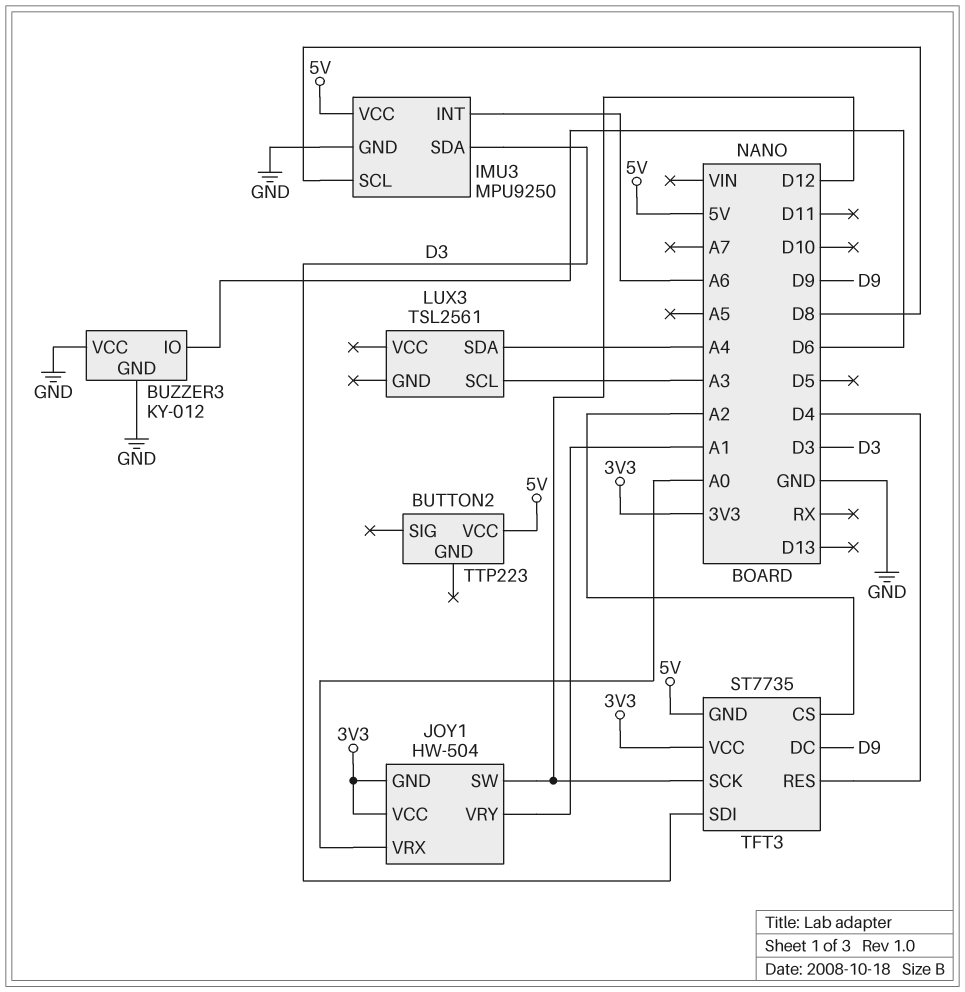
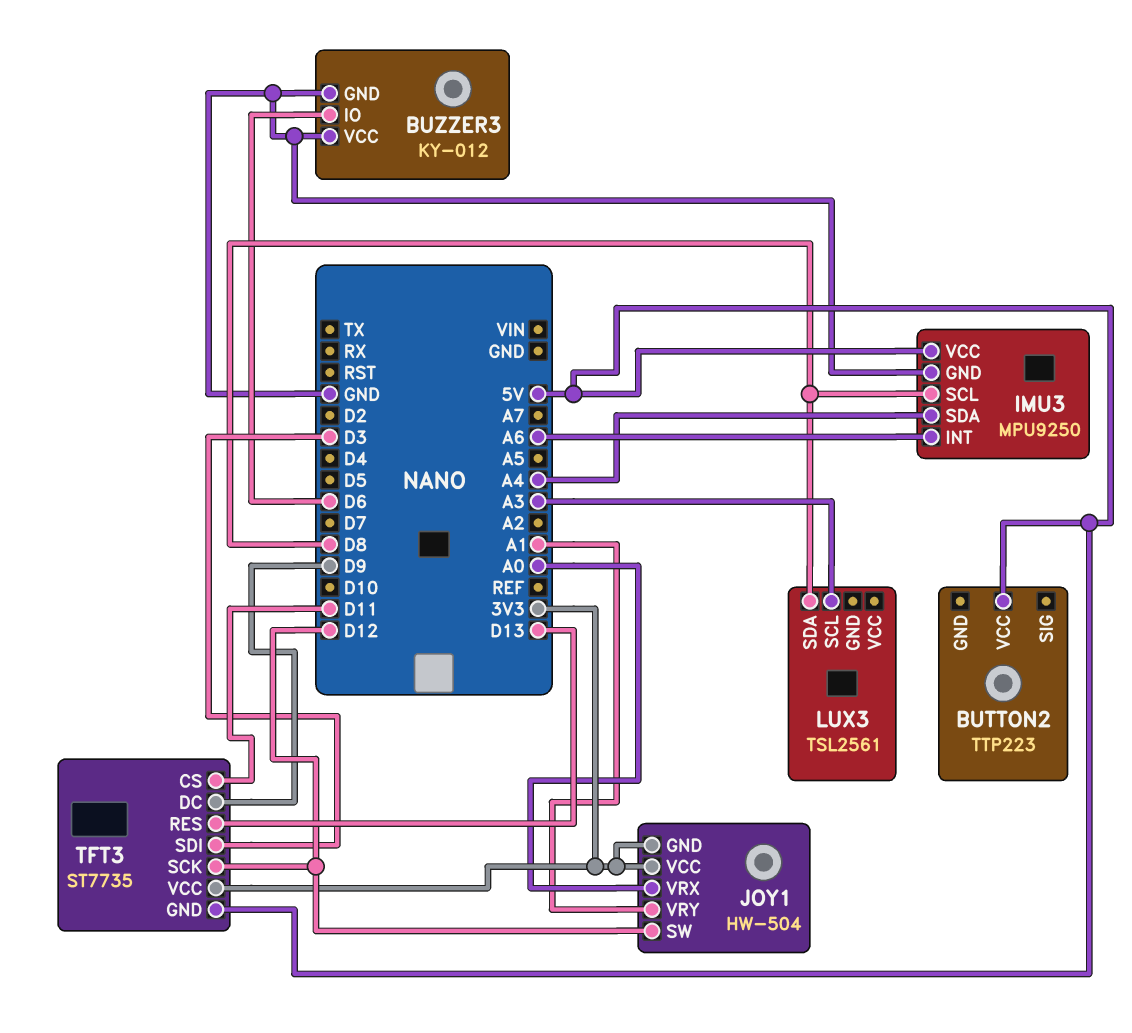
IMU3 pin SDA: D3 -> A4
LUX3 pin SDA: A4 -> D8
TFT3 pin CS: A2 -> D11
TFT3 pin RES: D4 -> D13

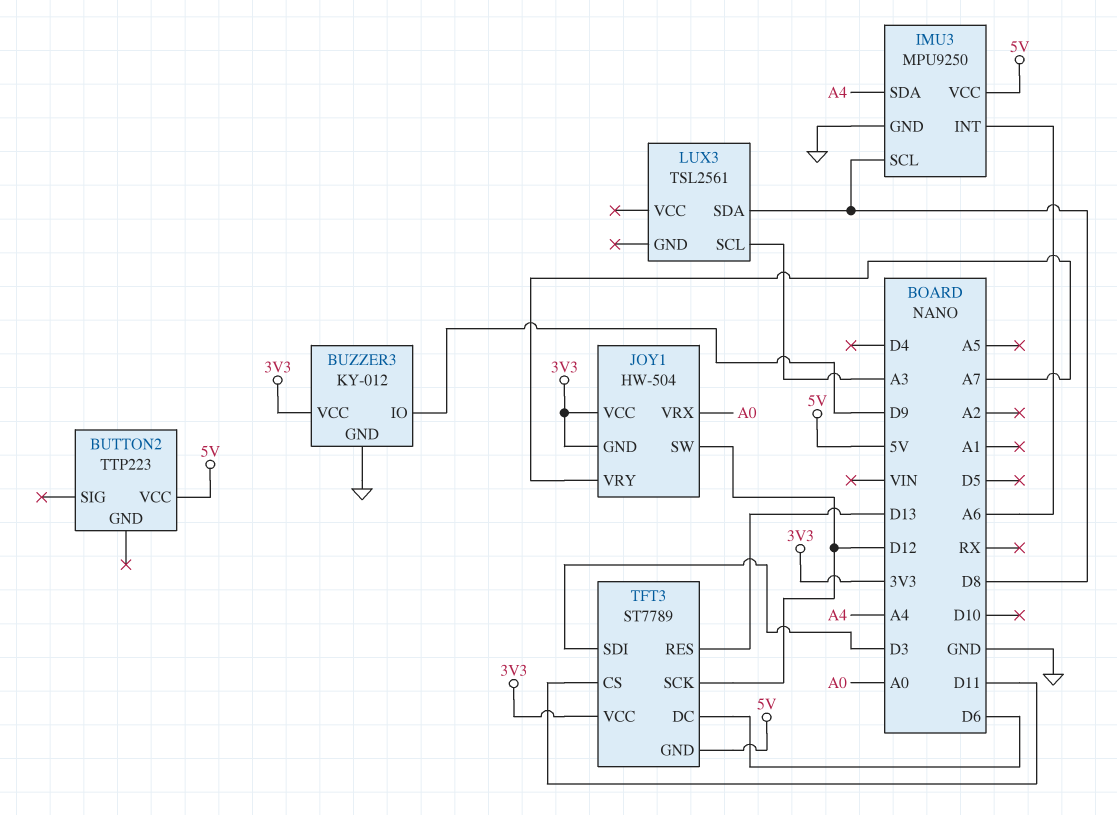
BUZZER3 pin IO: D6 -> D9
BUZZER3 pin VCC: GND -> 3V3
JOY1 pin VRY: A1 -> A7
TFT3: ST7735 -> ST7789
TFT3 pin DC: D9 -> D6

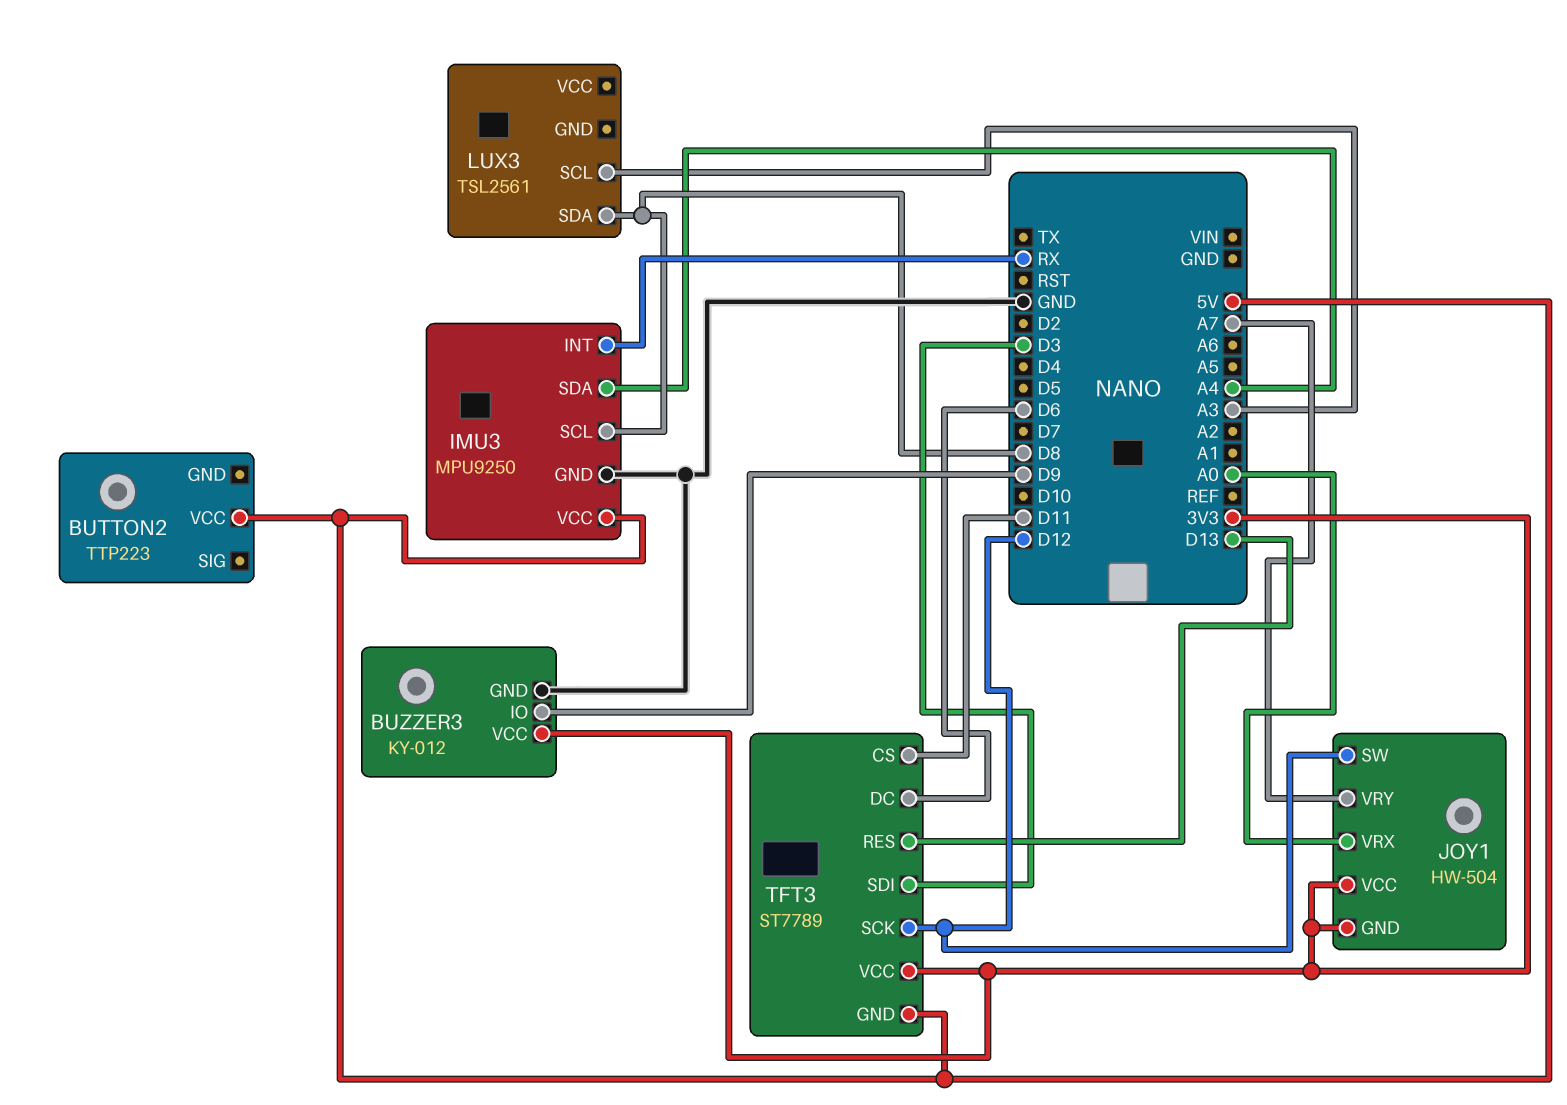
IMU3 pin INT: A6 -> RX

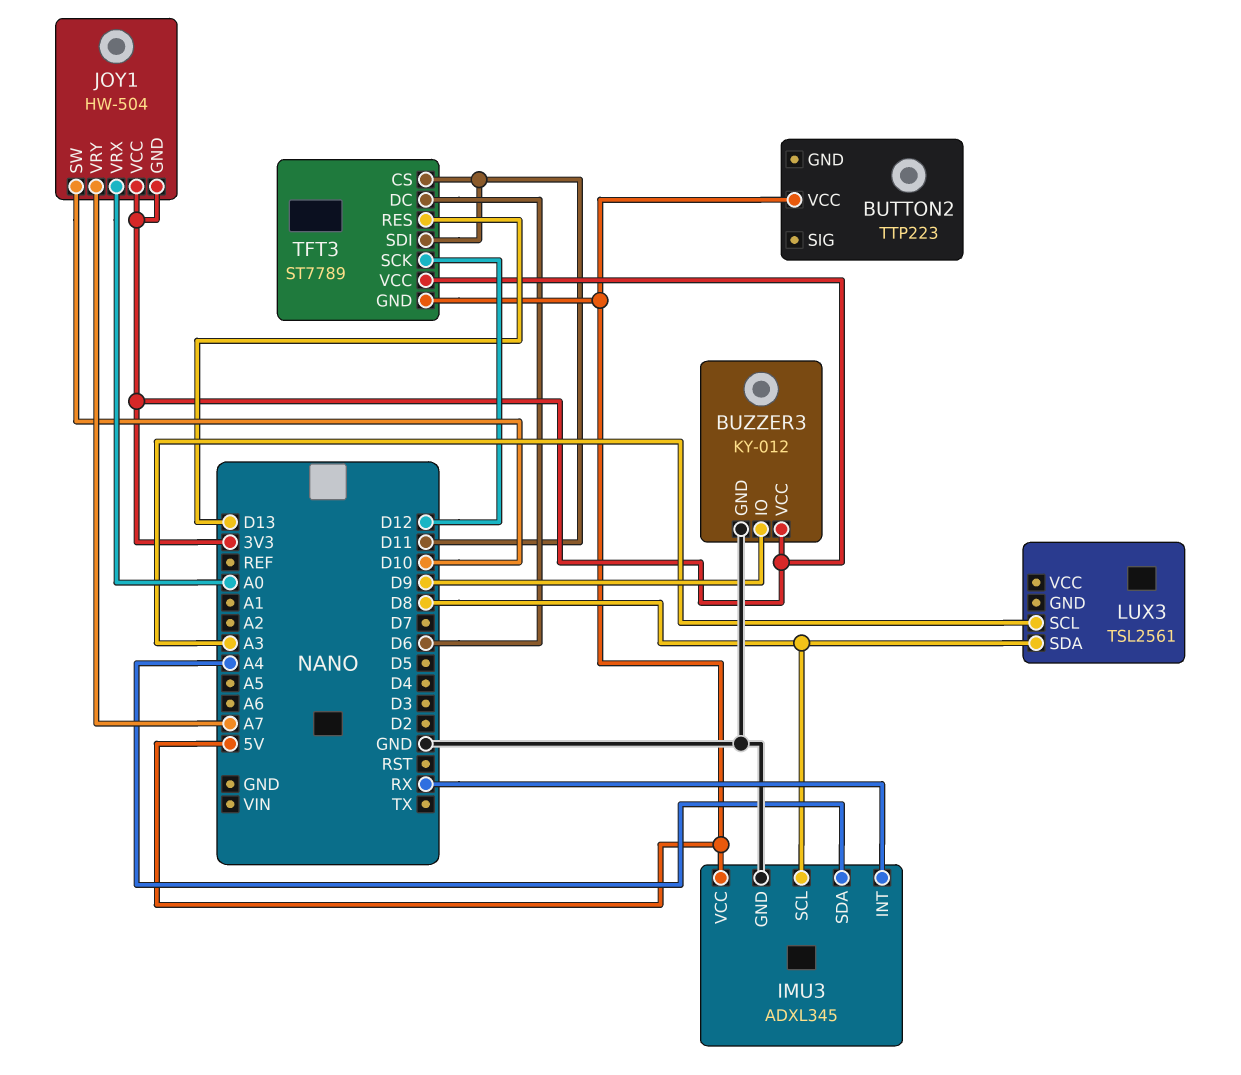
IMU3: MPU9250 -> ADXL345
JOY1 pin SW: D12 -> D10
TFT3 pin SDI: D3 -> D11

